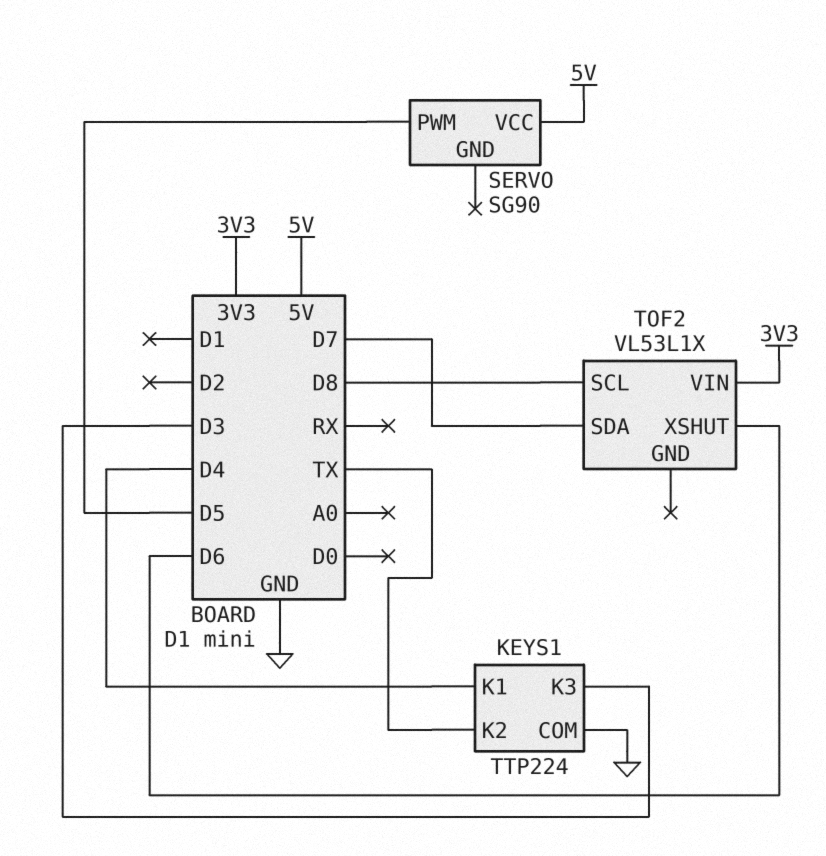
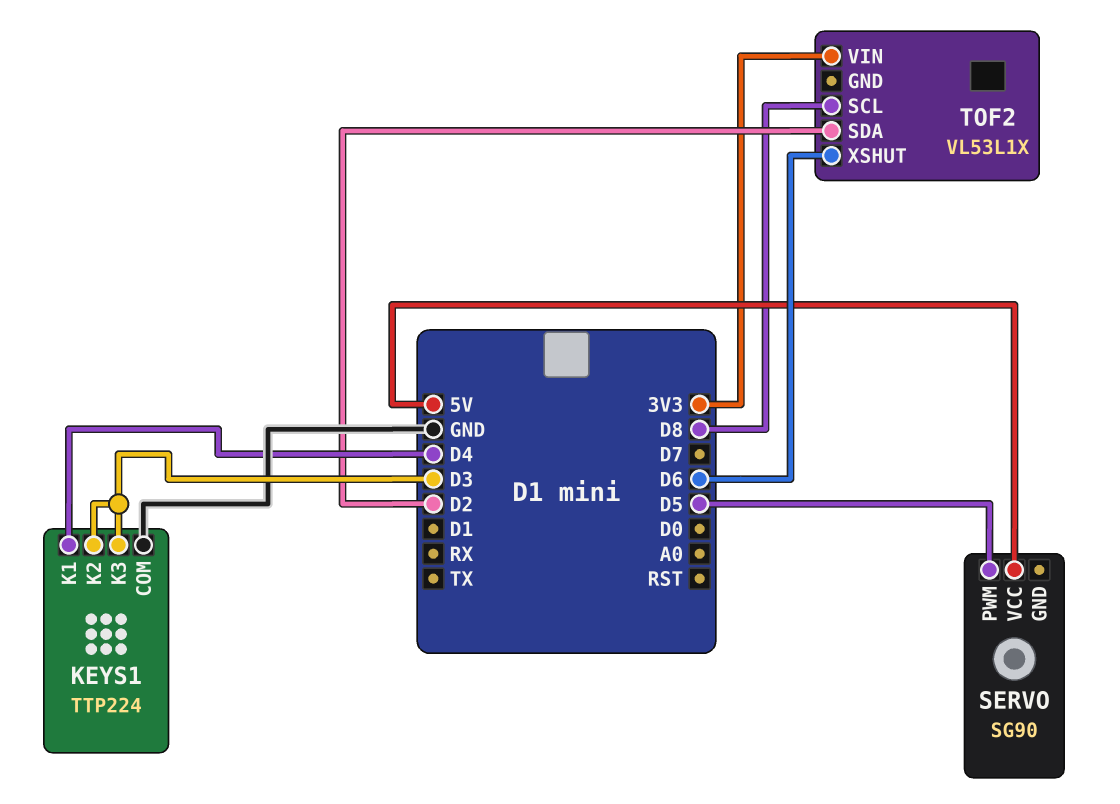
KEYS1 pin K2: TX -> D3
TOF2 pin SDA: D7 -> D2

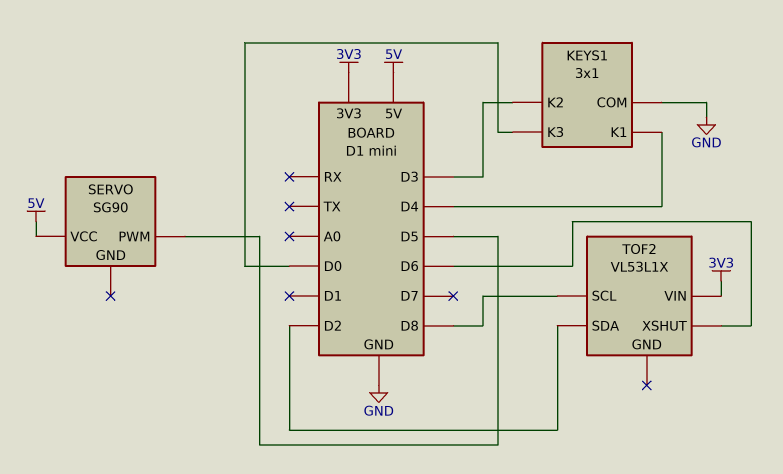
KEYS1: TTP224 -> 3x1
KEYS1 pin K3: D3 -> D0

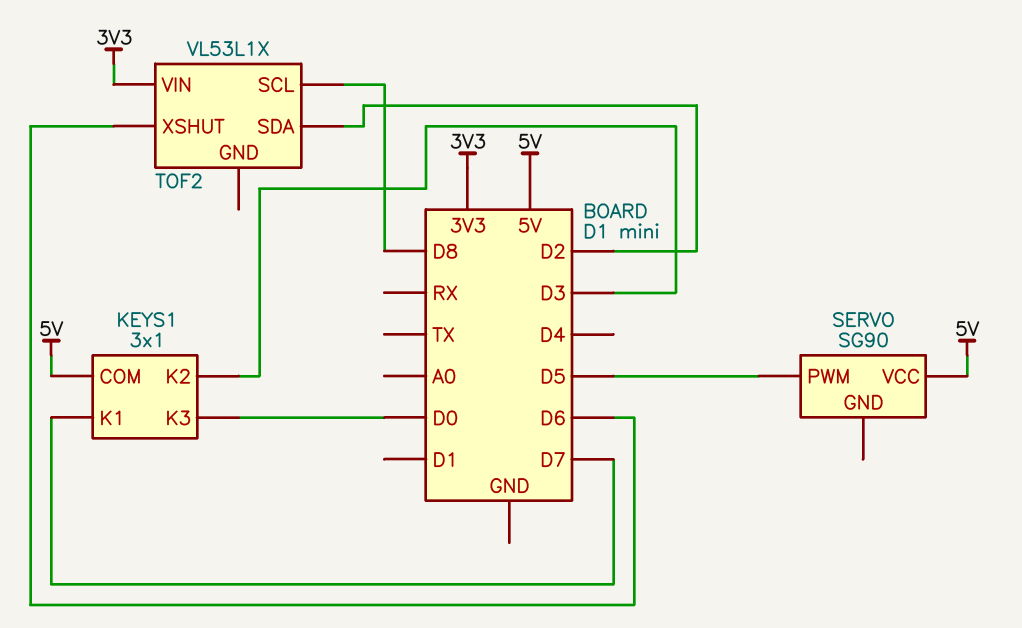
KEYS1 pin COM: GND -> 5V
KEYS1 pin K1: D4 -> D7

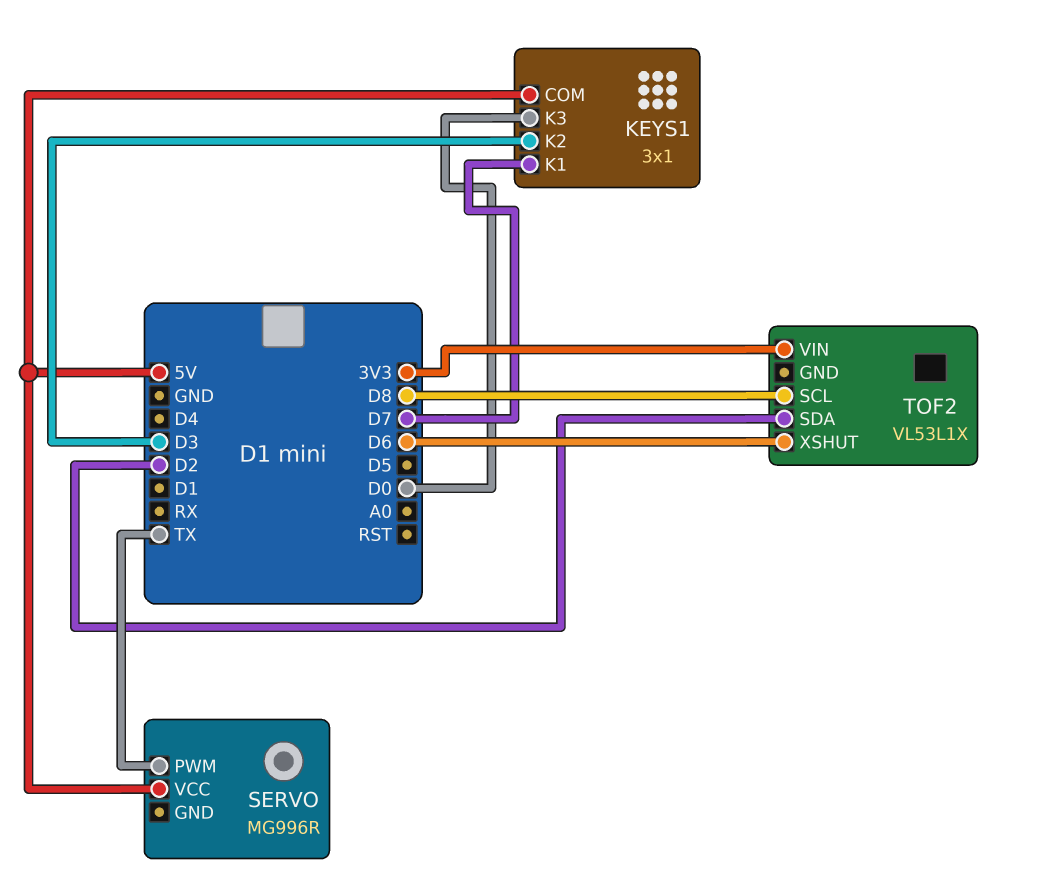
SERVO: SG90 -> MG996R
SERVO pin PWM: D5 -> TX

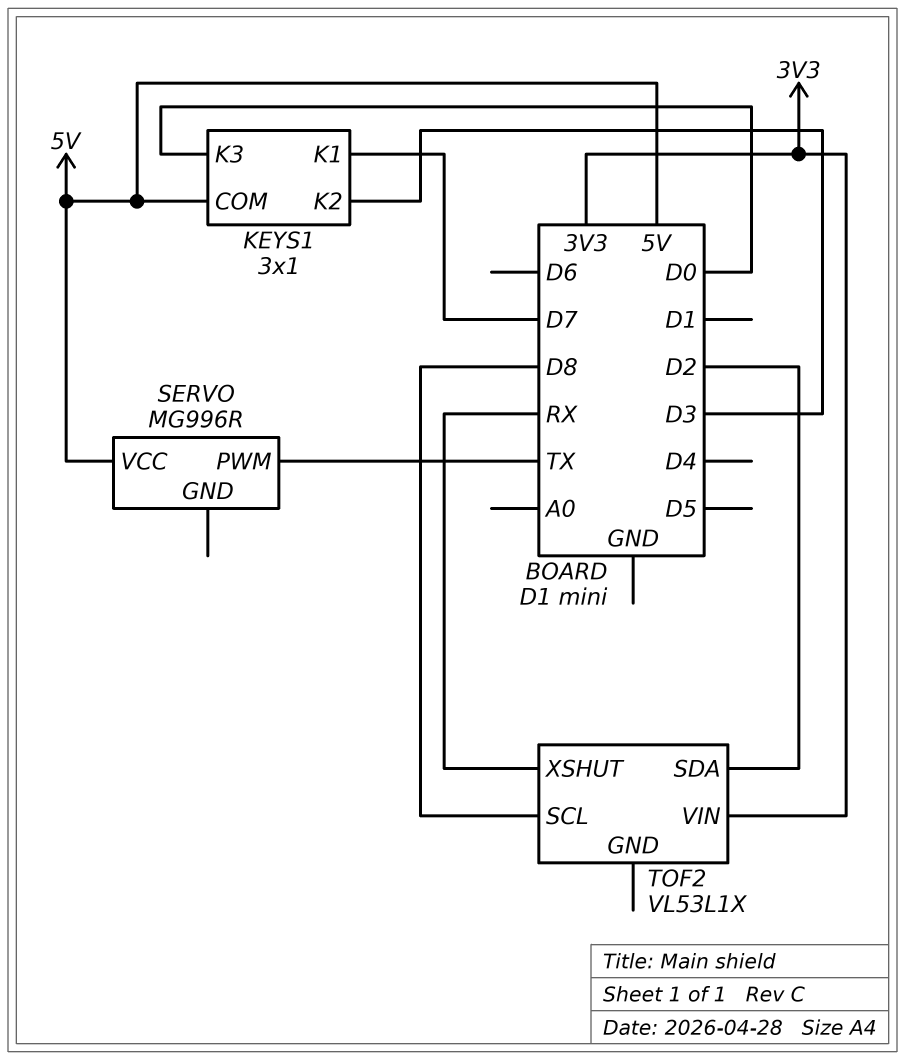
TOF2 pin XSHUT: D6 -> RX

